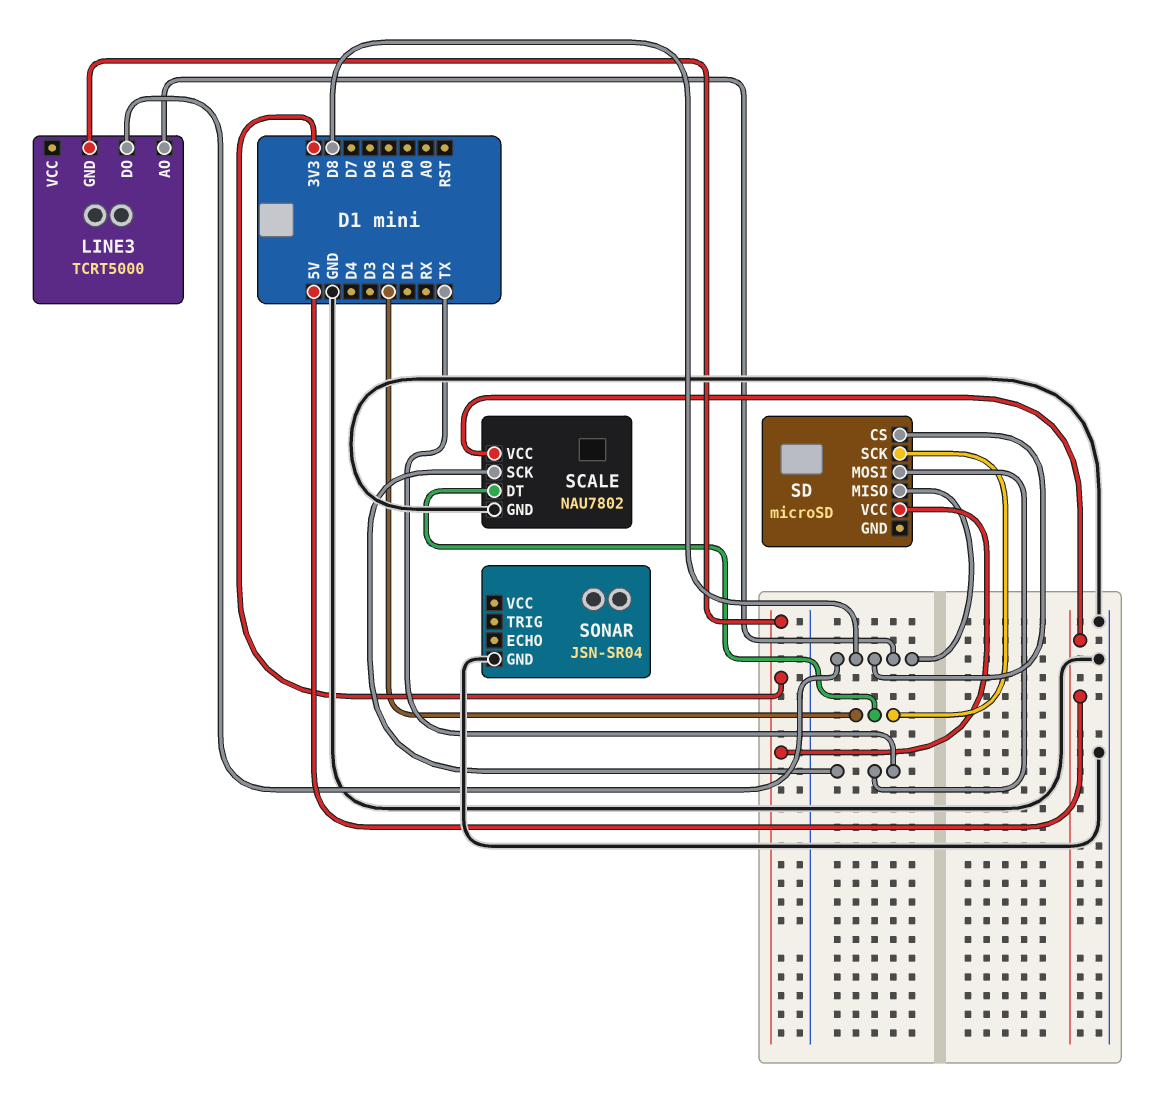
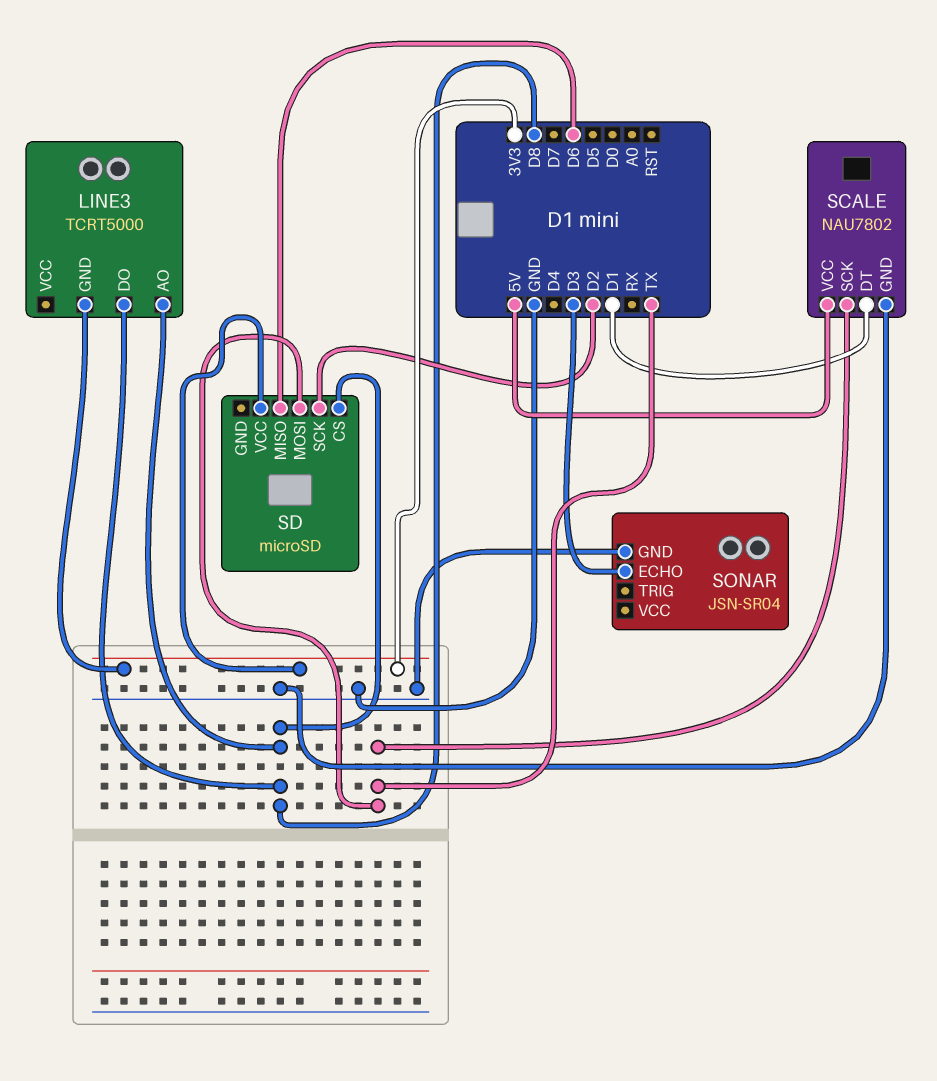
SCALE pin DT: D2 -> D1
SD pin MISO: D8 -> D6
SONAR pin ECHO: none -> D3

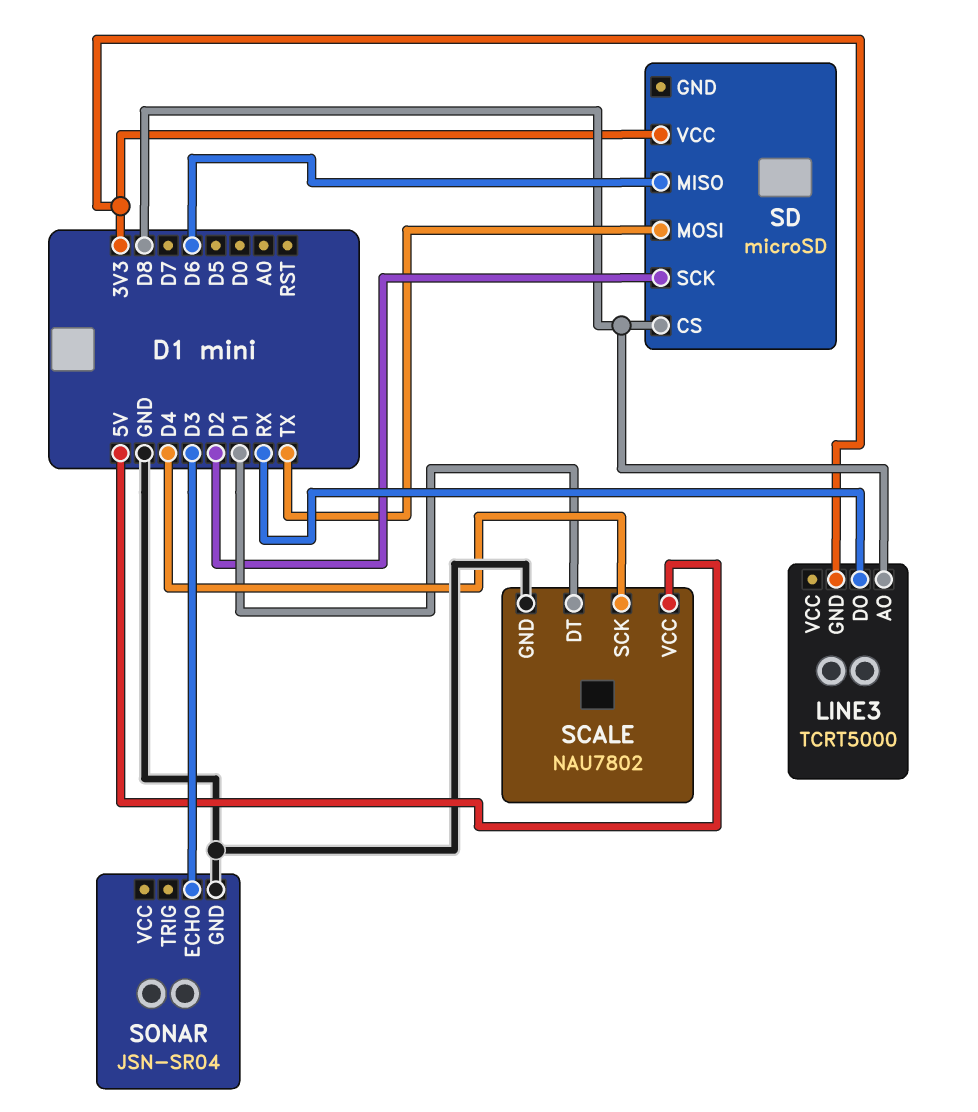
LINE3 pin DO: D8 -> RX
SCALE pin SCK: TX -> D4

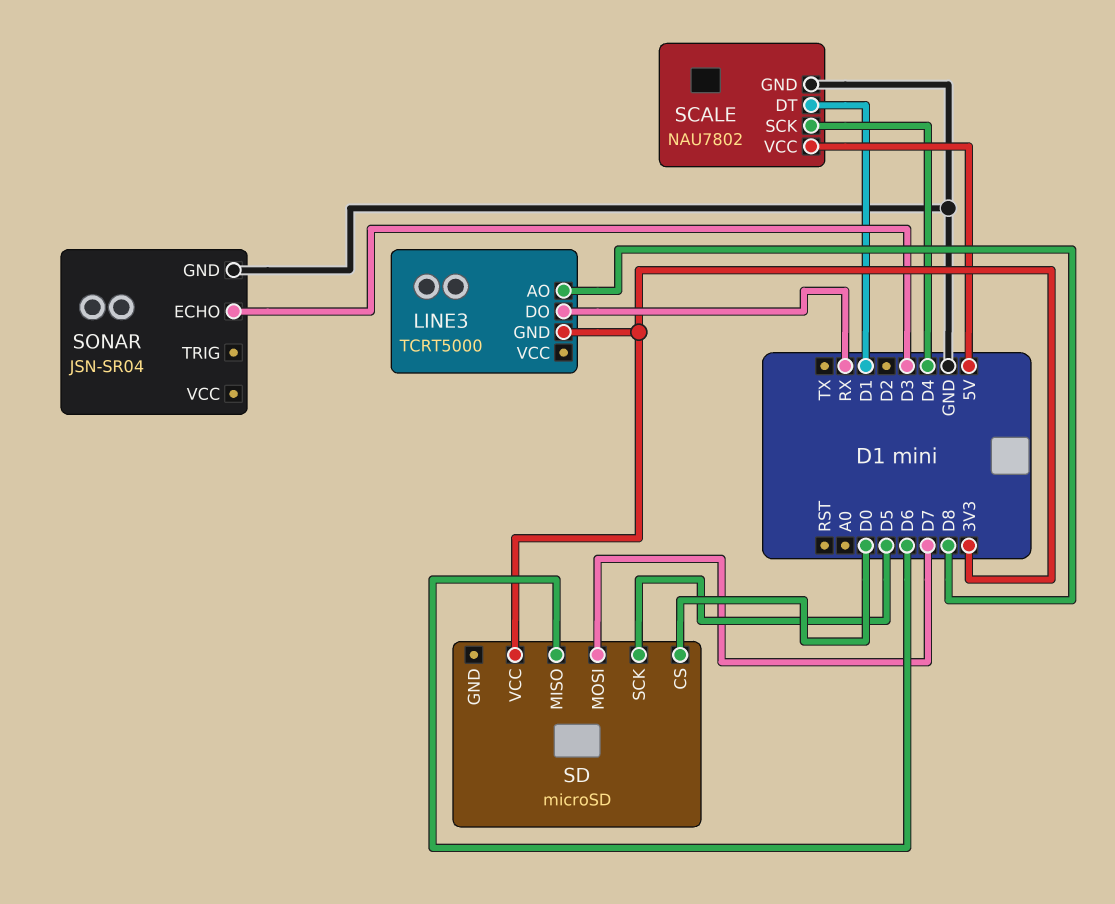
SD pin CS: D8 -> D0
SD pin MOSI: TX -> D7
SD pin SCK: D2 -> D5

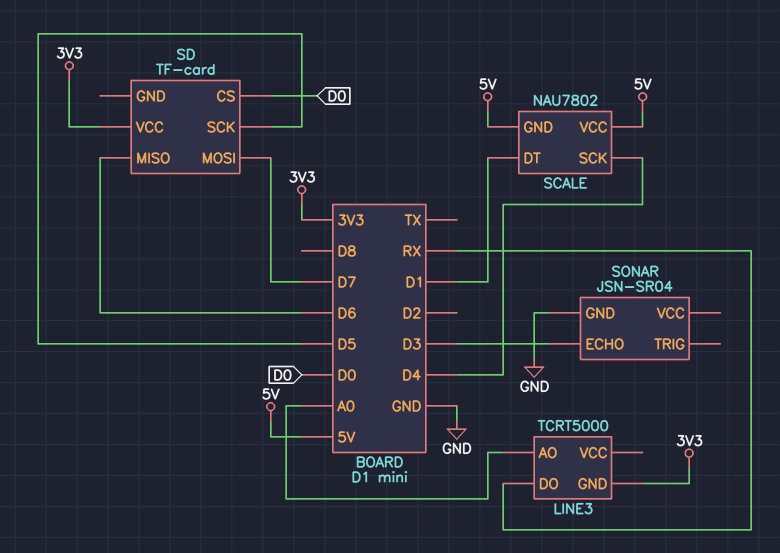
LINE3 pin AO: D8 -> A0
SCALE pin GND: GND -> 5V
SD: microSD -> TF-card

